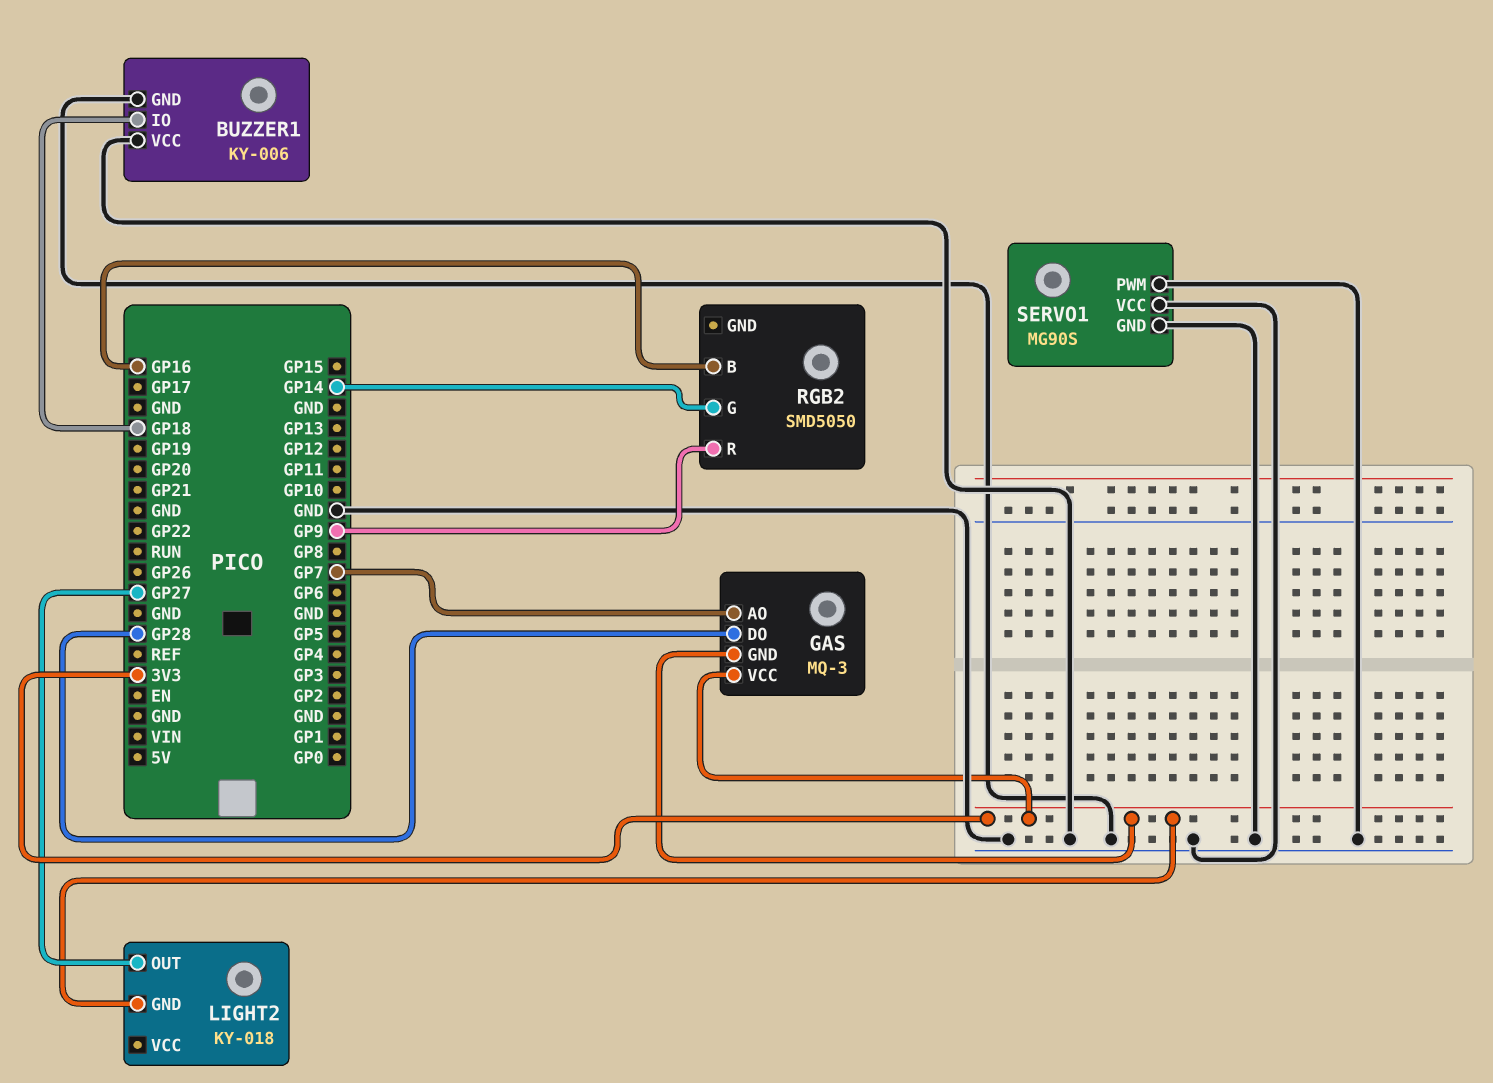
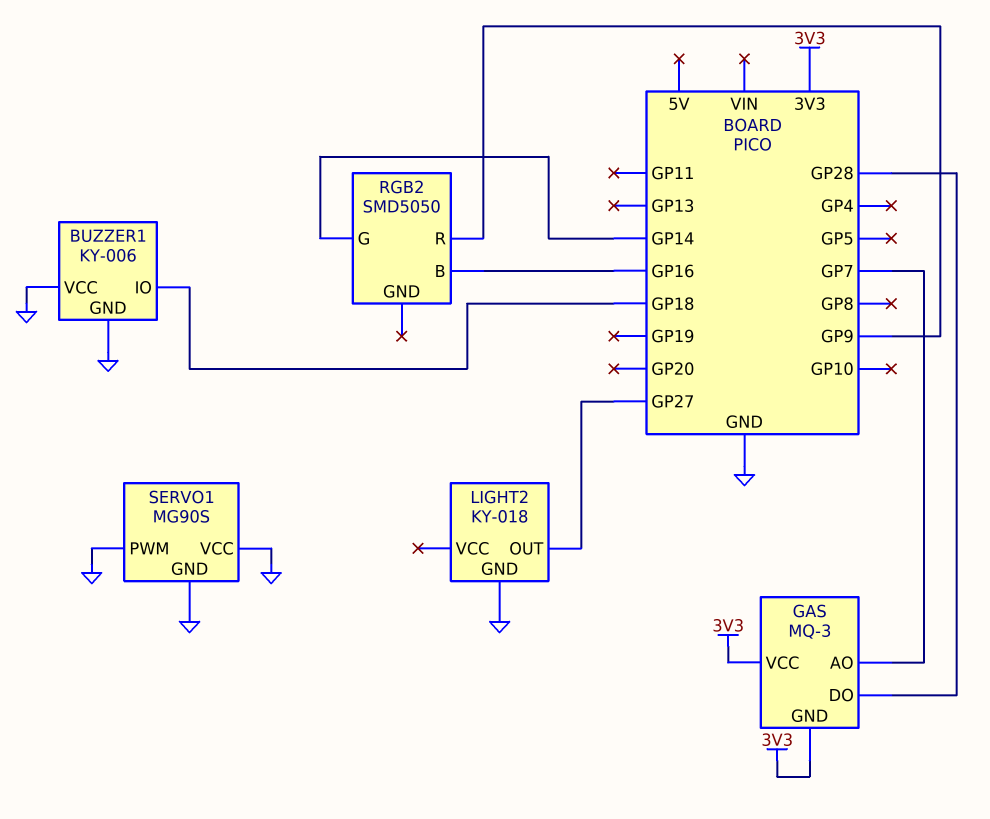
LIGHT2 pin GND: 3V3 -> GND

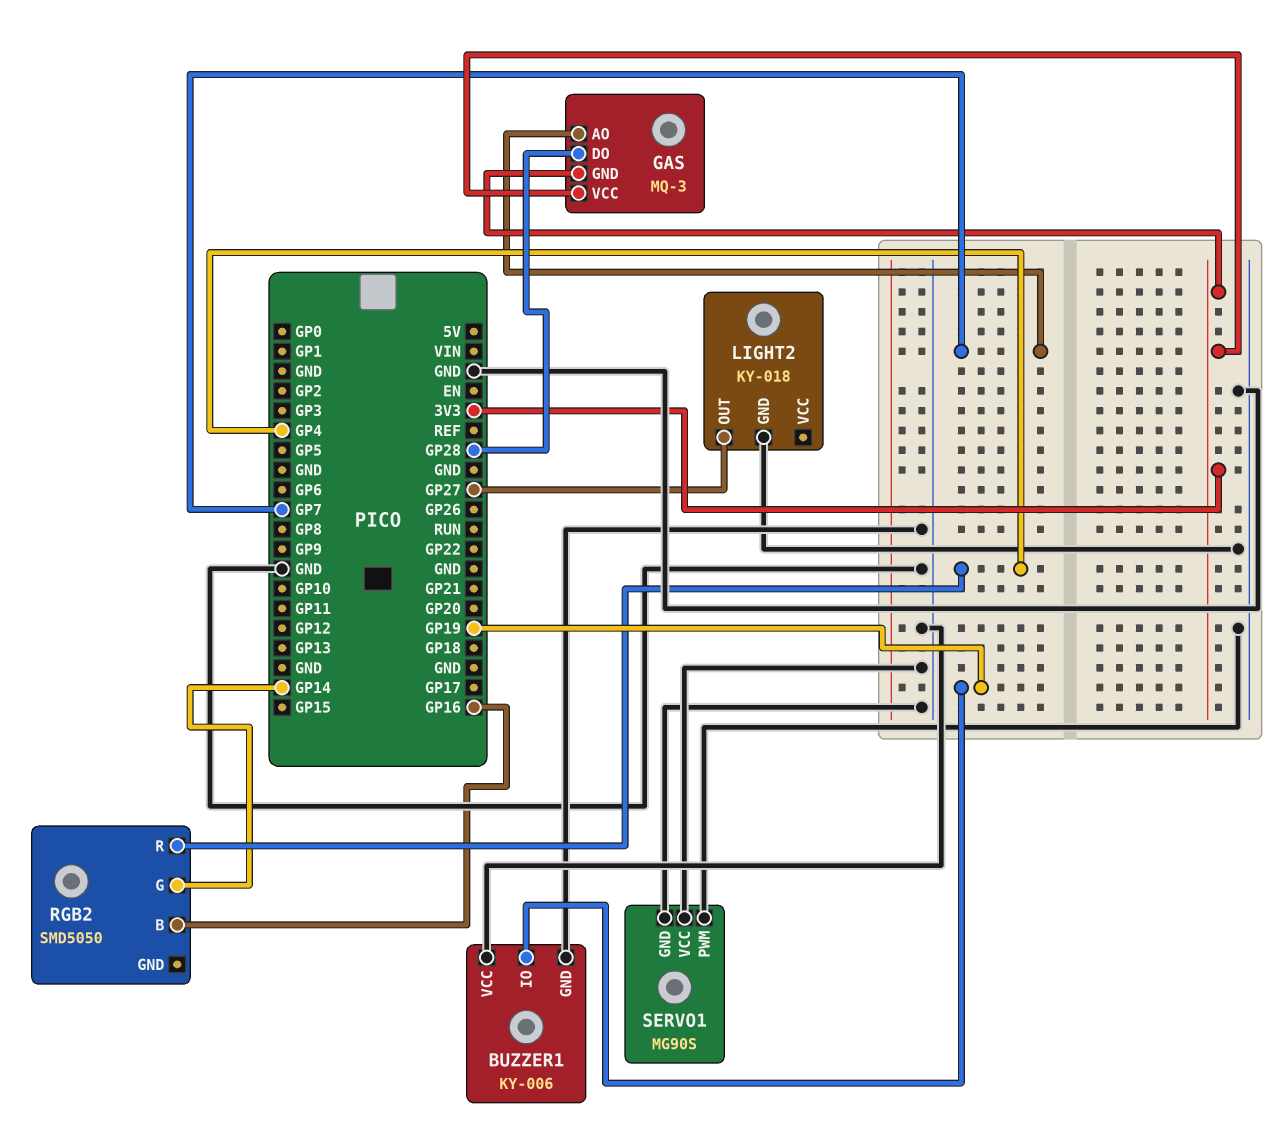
BUZZER1 pin IO: GP18 -> GP19
RGB2 pin R: GP9 -> GP4

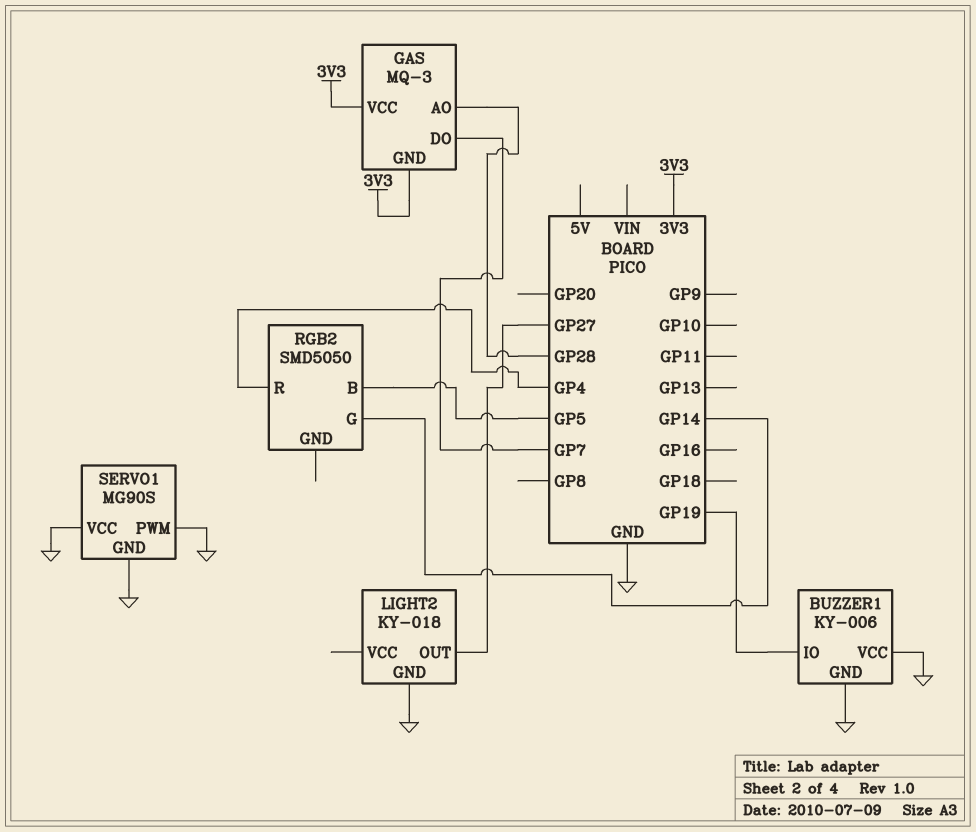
GAS pin AO: GP7 -> GP28
GAS pin DO: GP28 -> GP7
RGB2 pin B: GP16 -> GP5

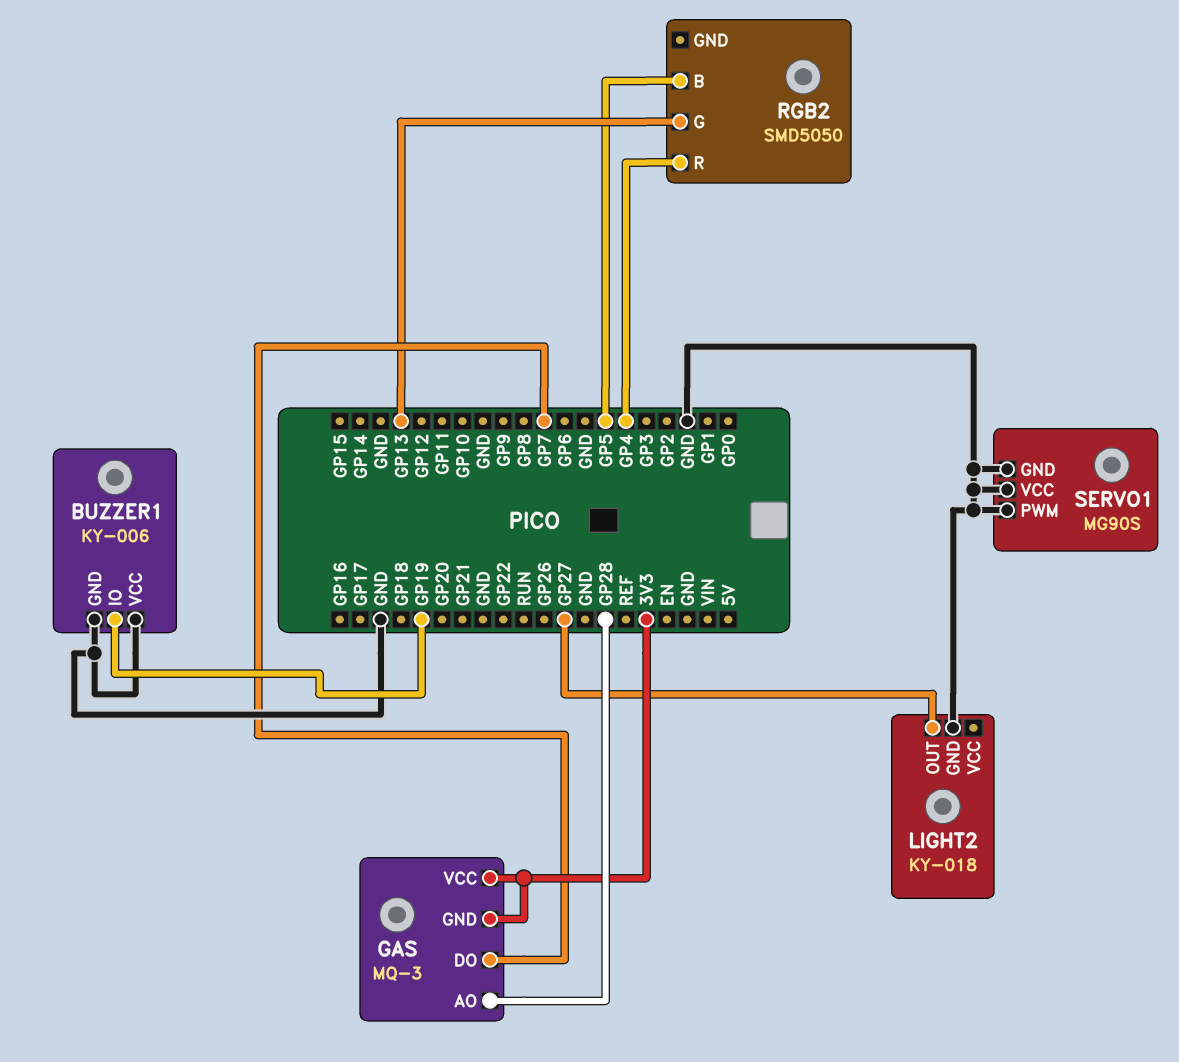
RGB2 pin G: GP14 -> GP13

